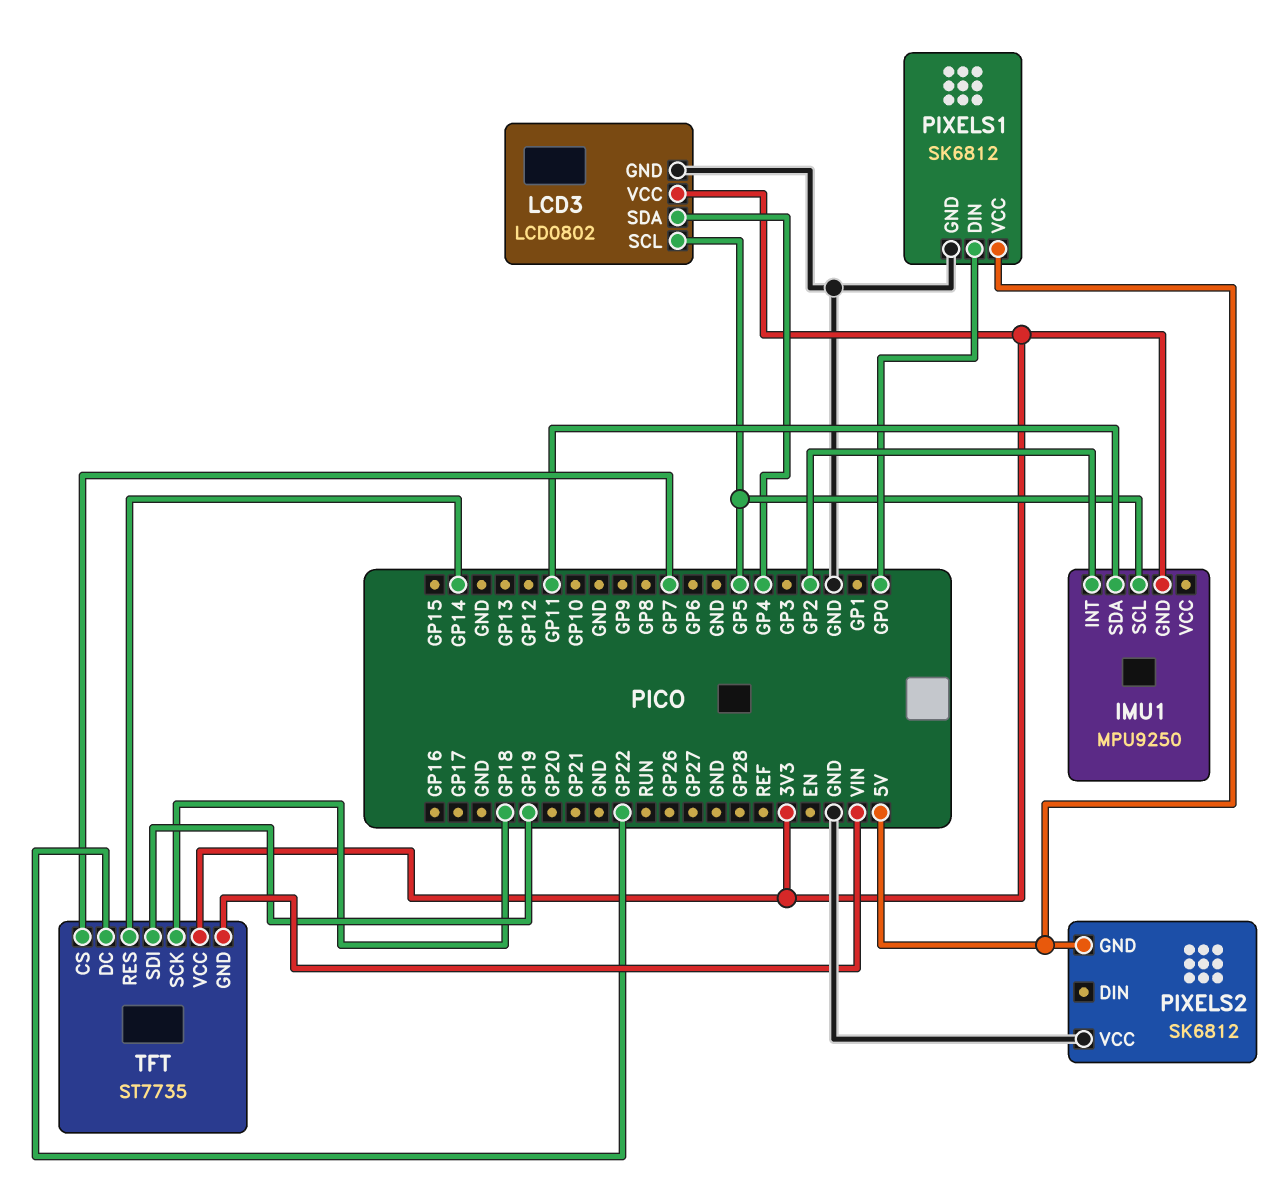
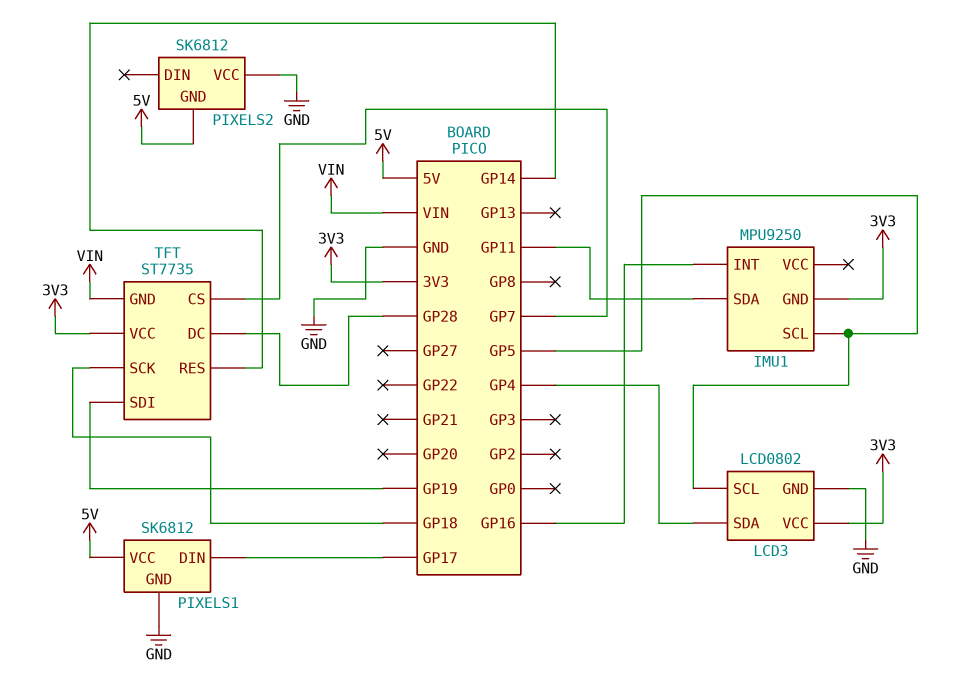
IMU1 pin INT: GP2 -> GP16
PIXELS1 pin DIN: GP0 -> GP17
TFT pin DC: GP22 -> GP28

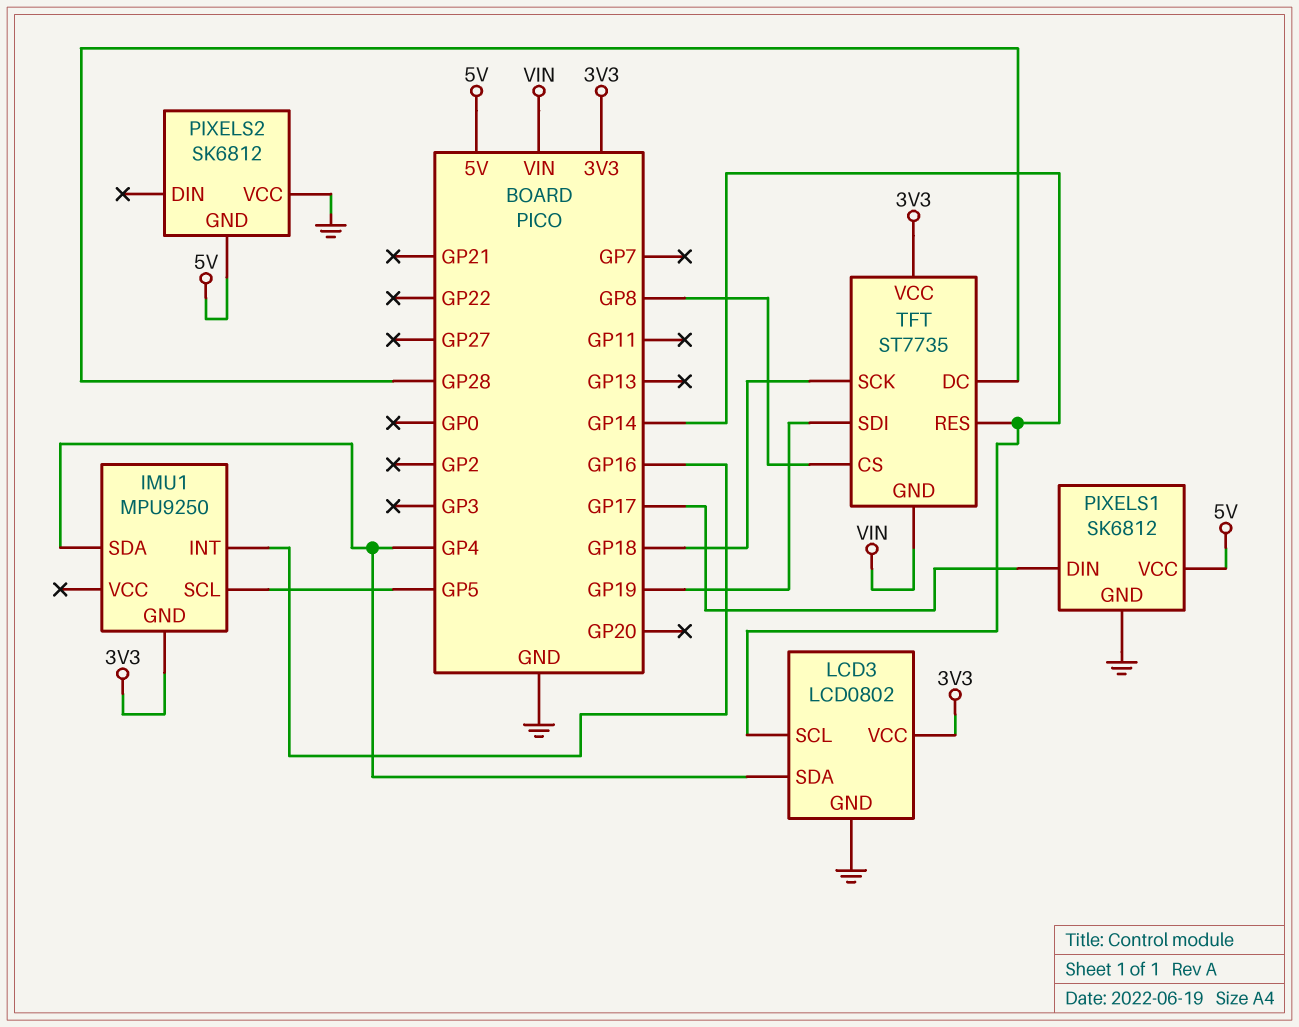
IMU1 pin SDA: GP11 -> GP4
LCD3 pin SCL: GP5 -> GP14
TFT pin CS: GP7 -> GP8

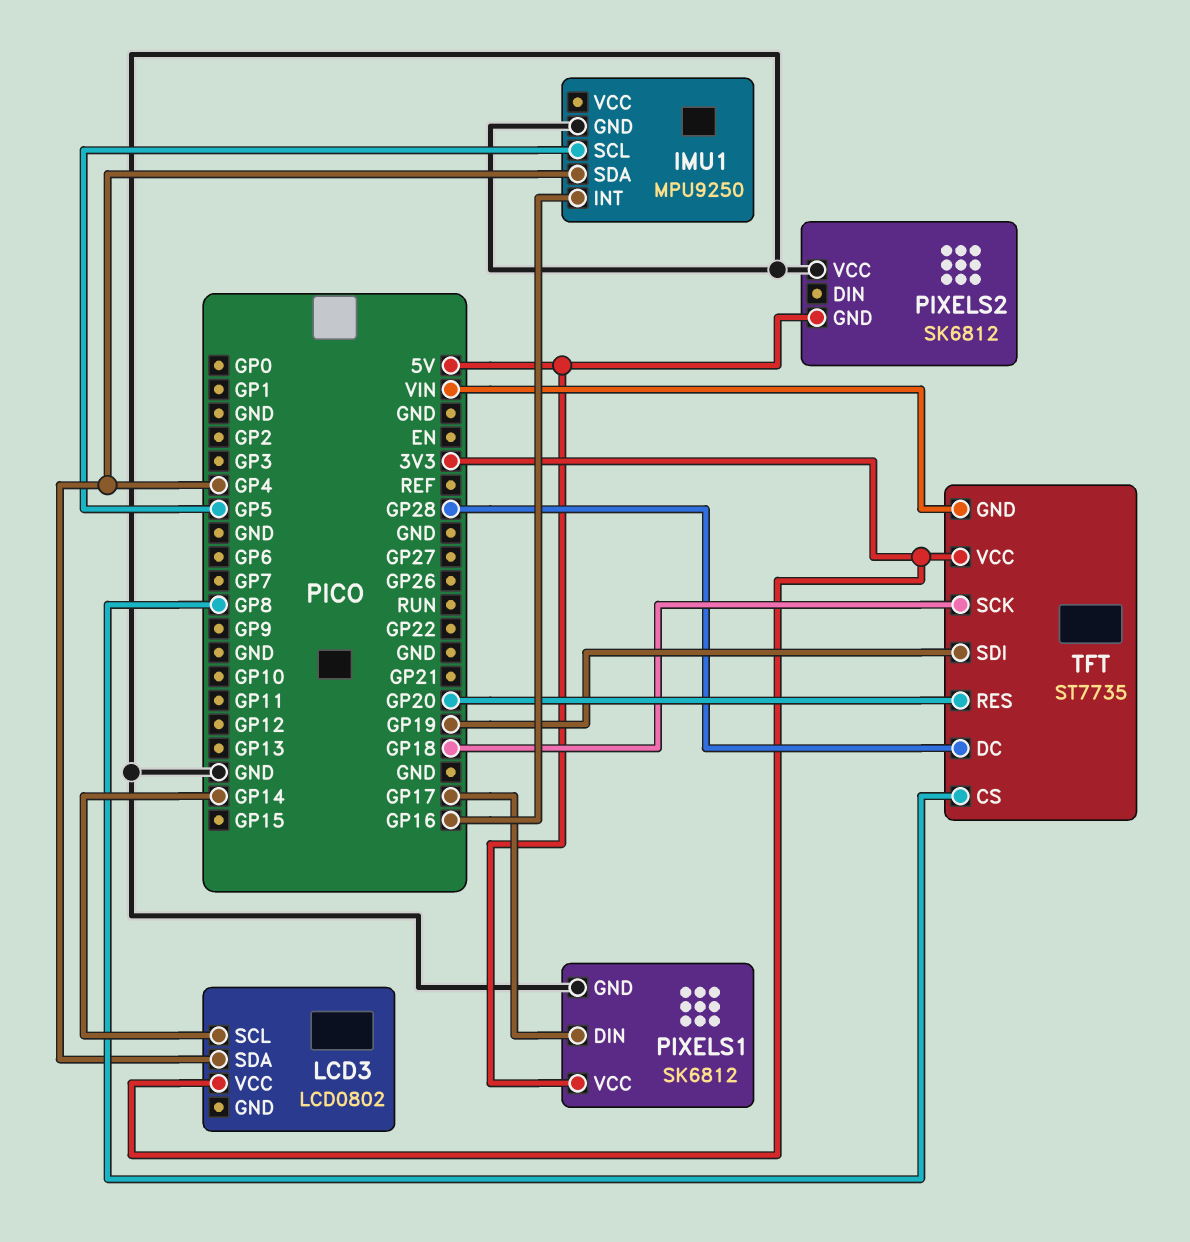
IMU1 pin GND: 3V3 -> GND
LCD3 pin GND: GND -> none
TFT pin RES: GP14 -> GP20

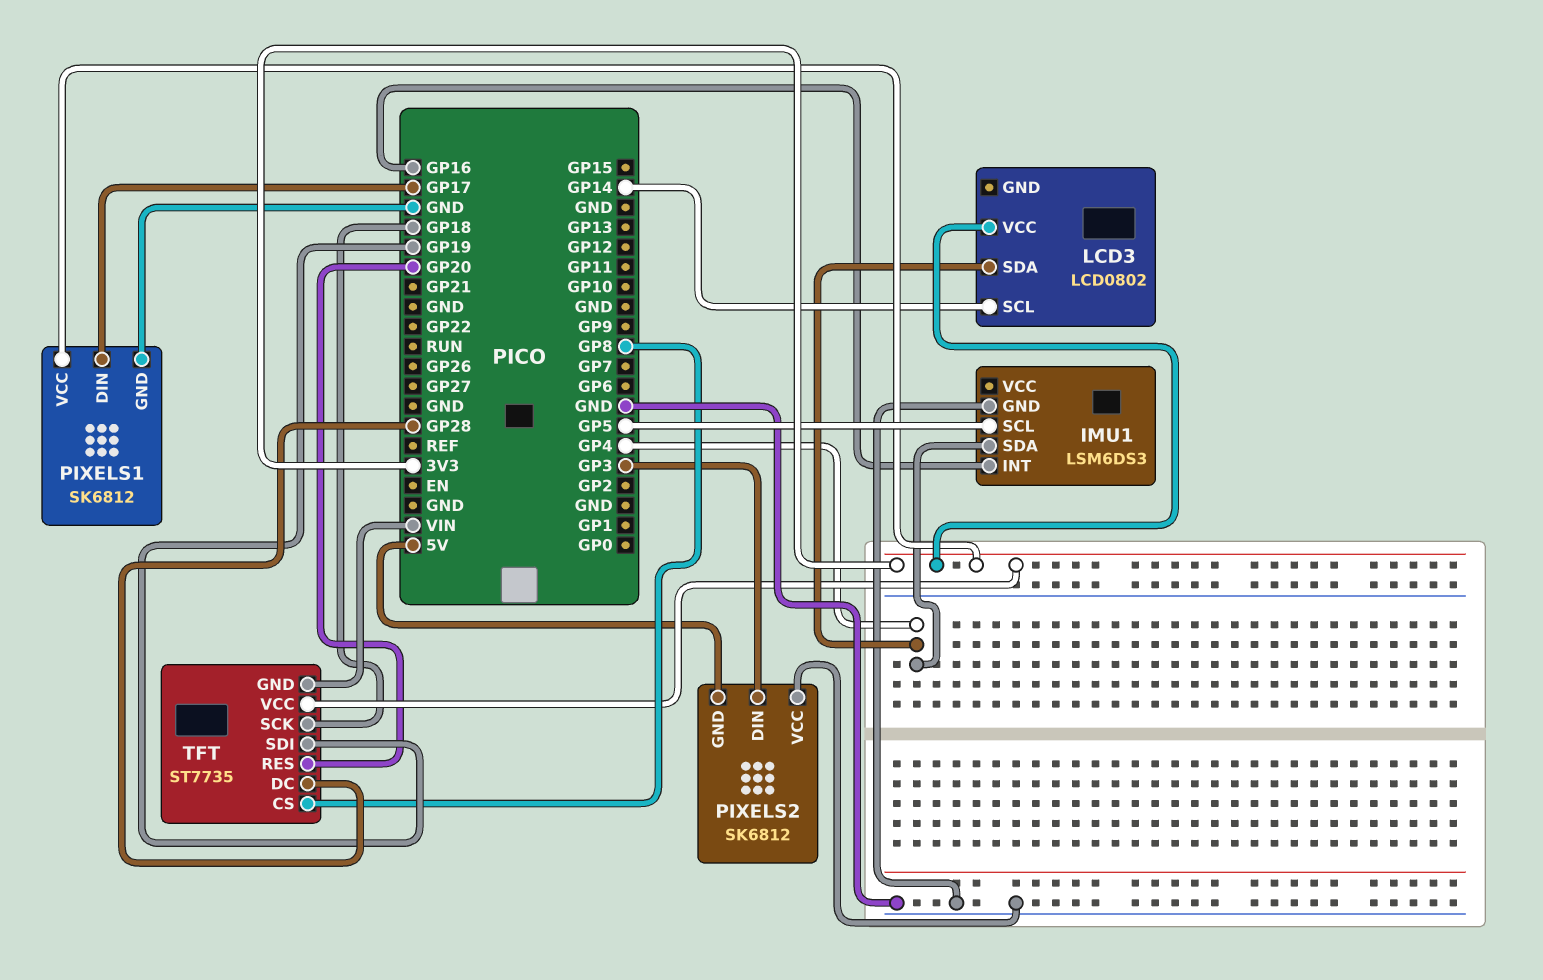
IMU1: MPU9250 -> LSM6DS3
PIXELS1 pin VCC: 5V -> 3V3
PIXELS2 pin DIN: none -> GP3

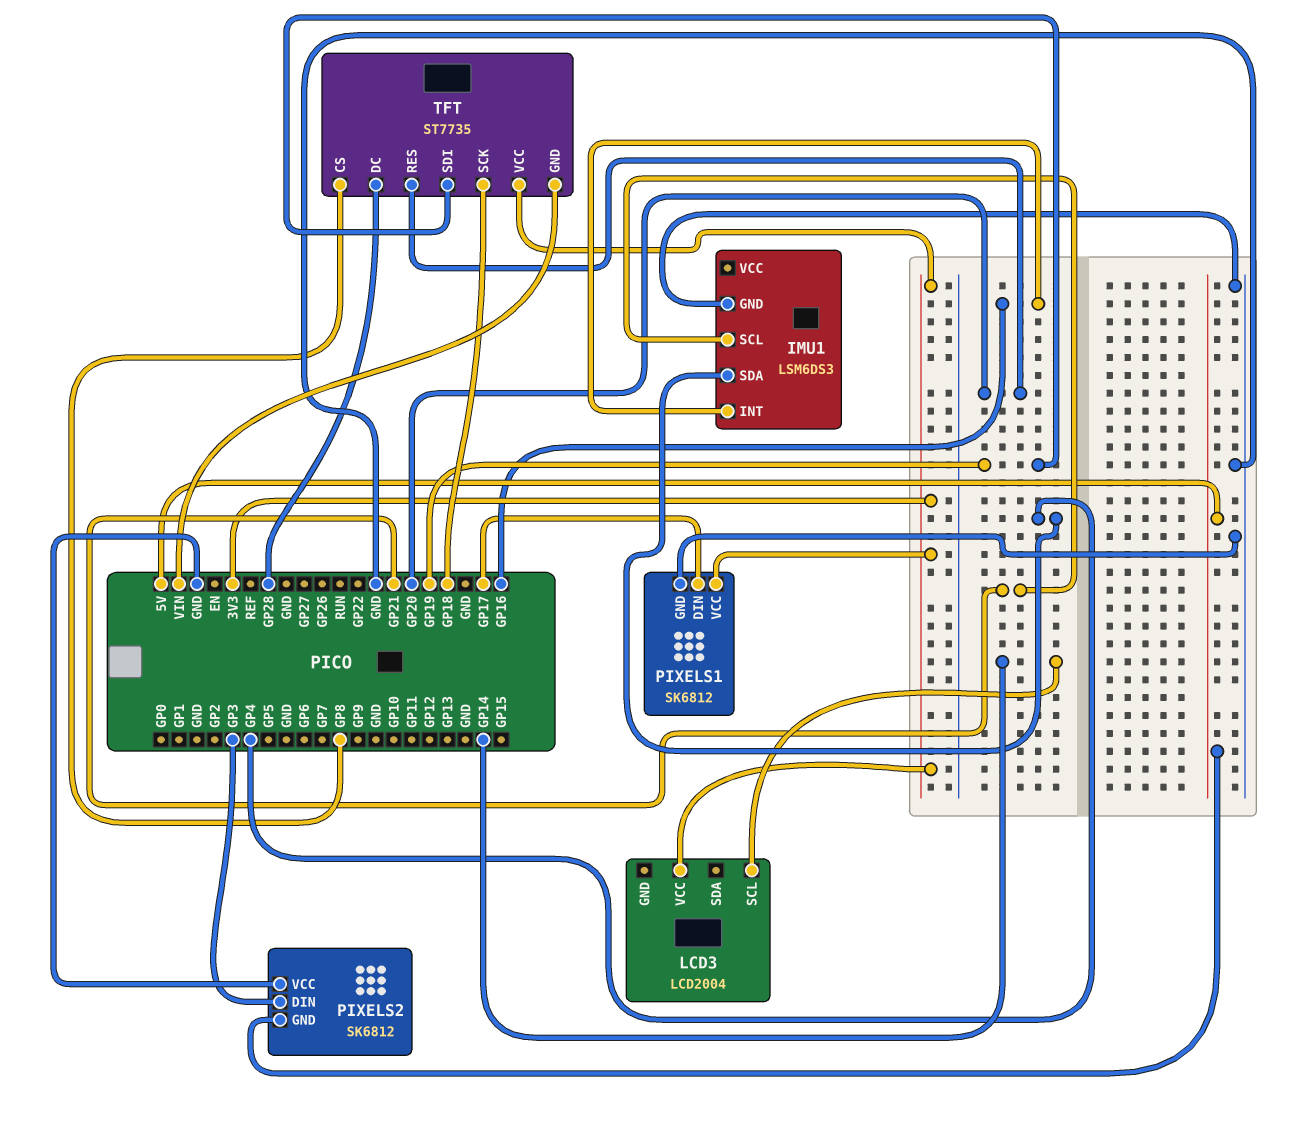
IMU1 pin SCL: GP5 -> GP21
LCD3: LCD0802 -> LCD2004
LCD3 pin SDA: GP4 -> none

